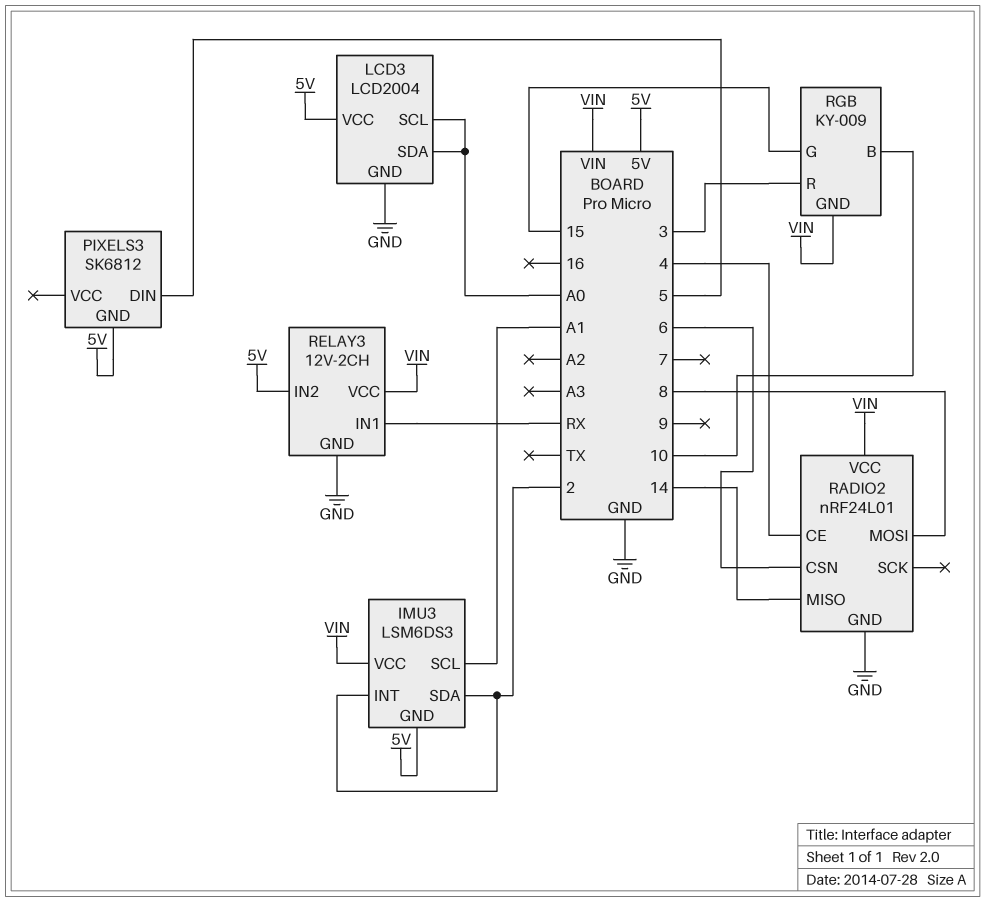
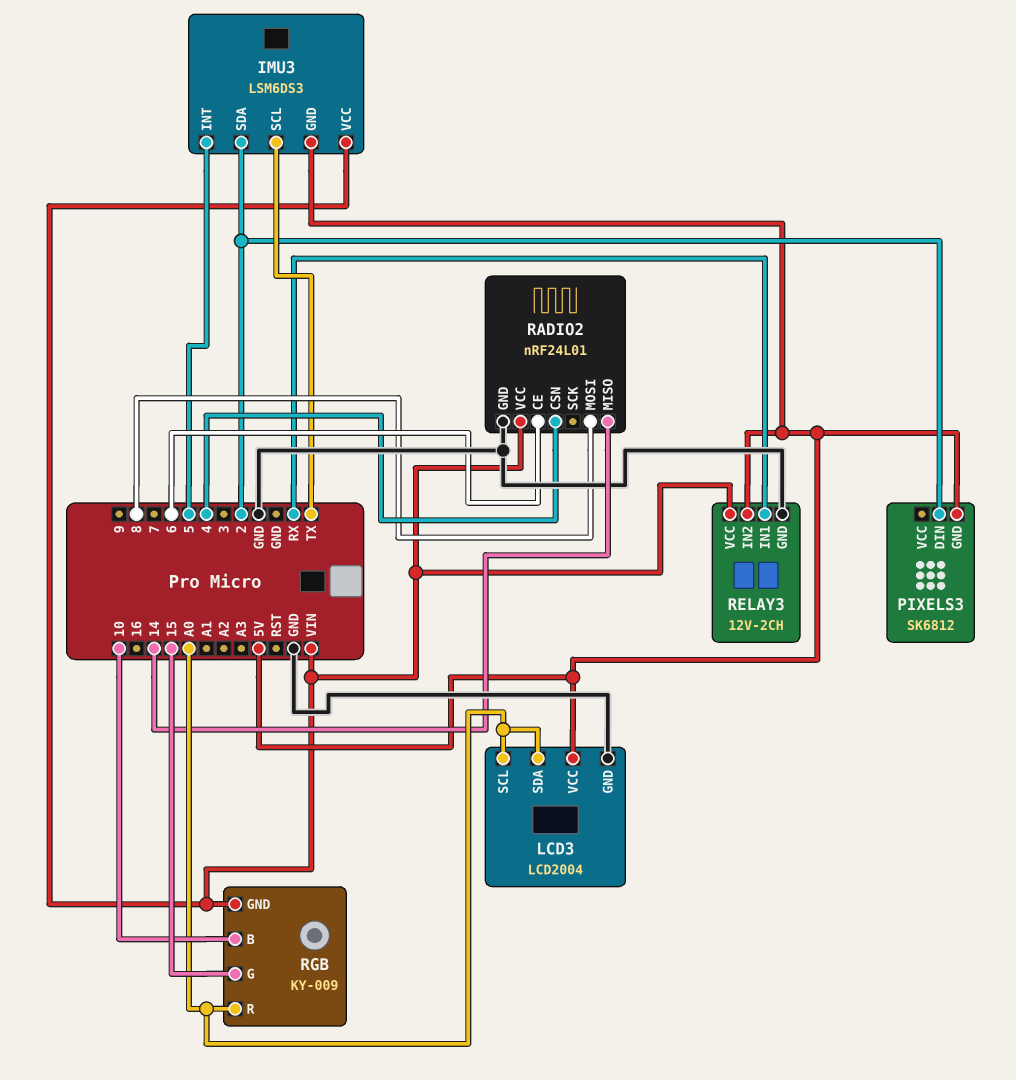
IMU3 pin INT: 2 -> 5
IMU3 pin SCL: A1 -> TX
PIXELS3 pin DIN: 5 -> 2
RADIO2 pin CE: 4 -> 6
RADIO2 pin CSN: 6 -> 4
RGB pin R: 3 -> A0

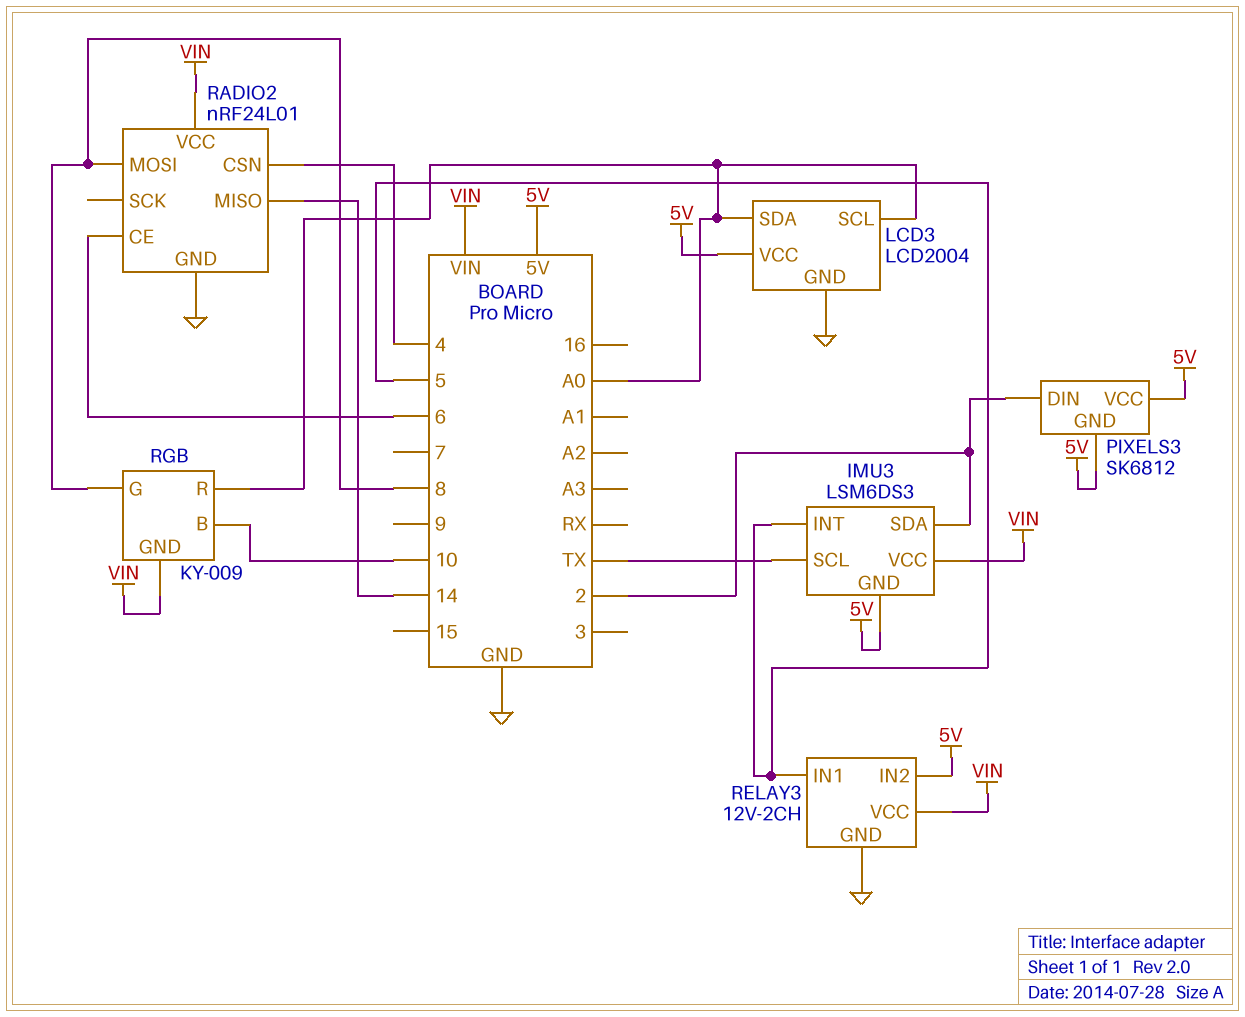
PIXELS3 pin VCC: none -> 5V
RELAY3 pin IN1: RX -> 5
RGB pin G: 15 -> 8

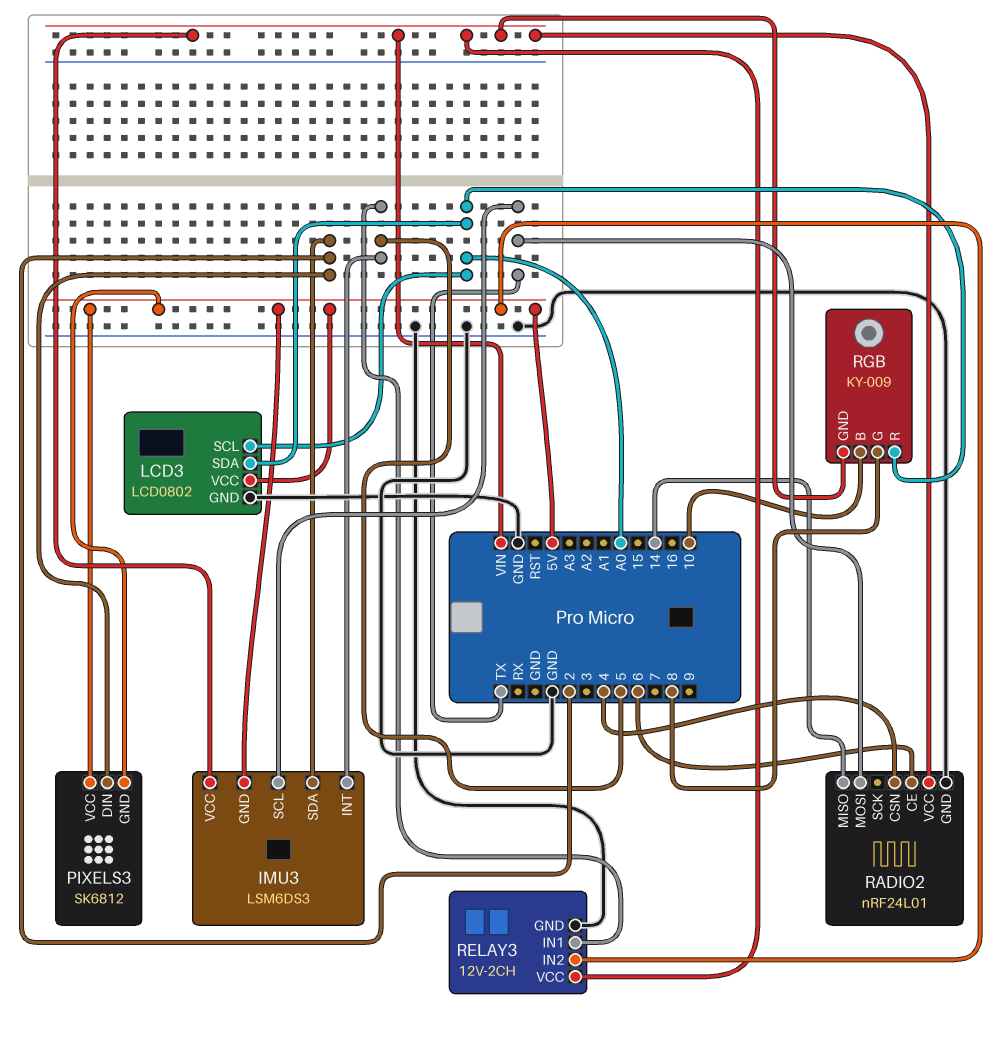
LCD3: LCD2004 -> LCD0802
RADIO2 pin MOSI: 8 -> TX

